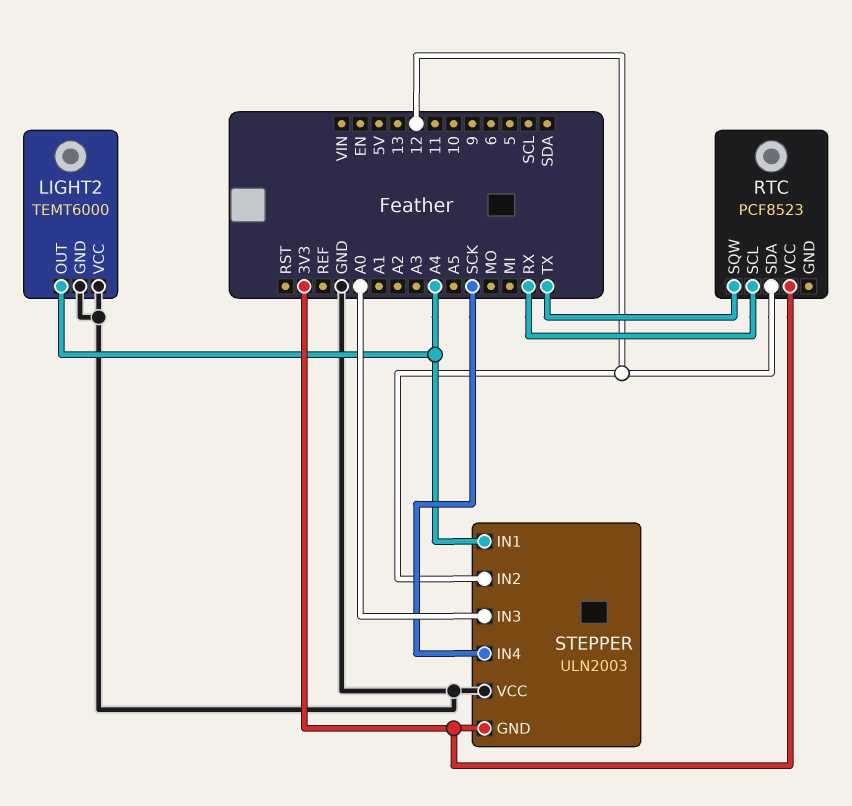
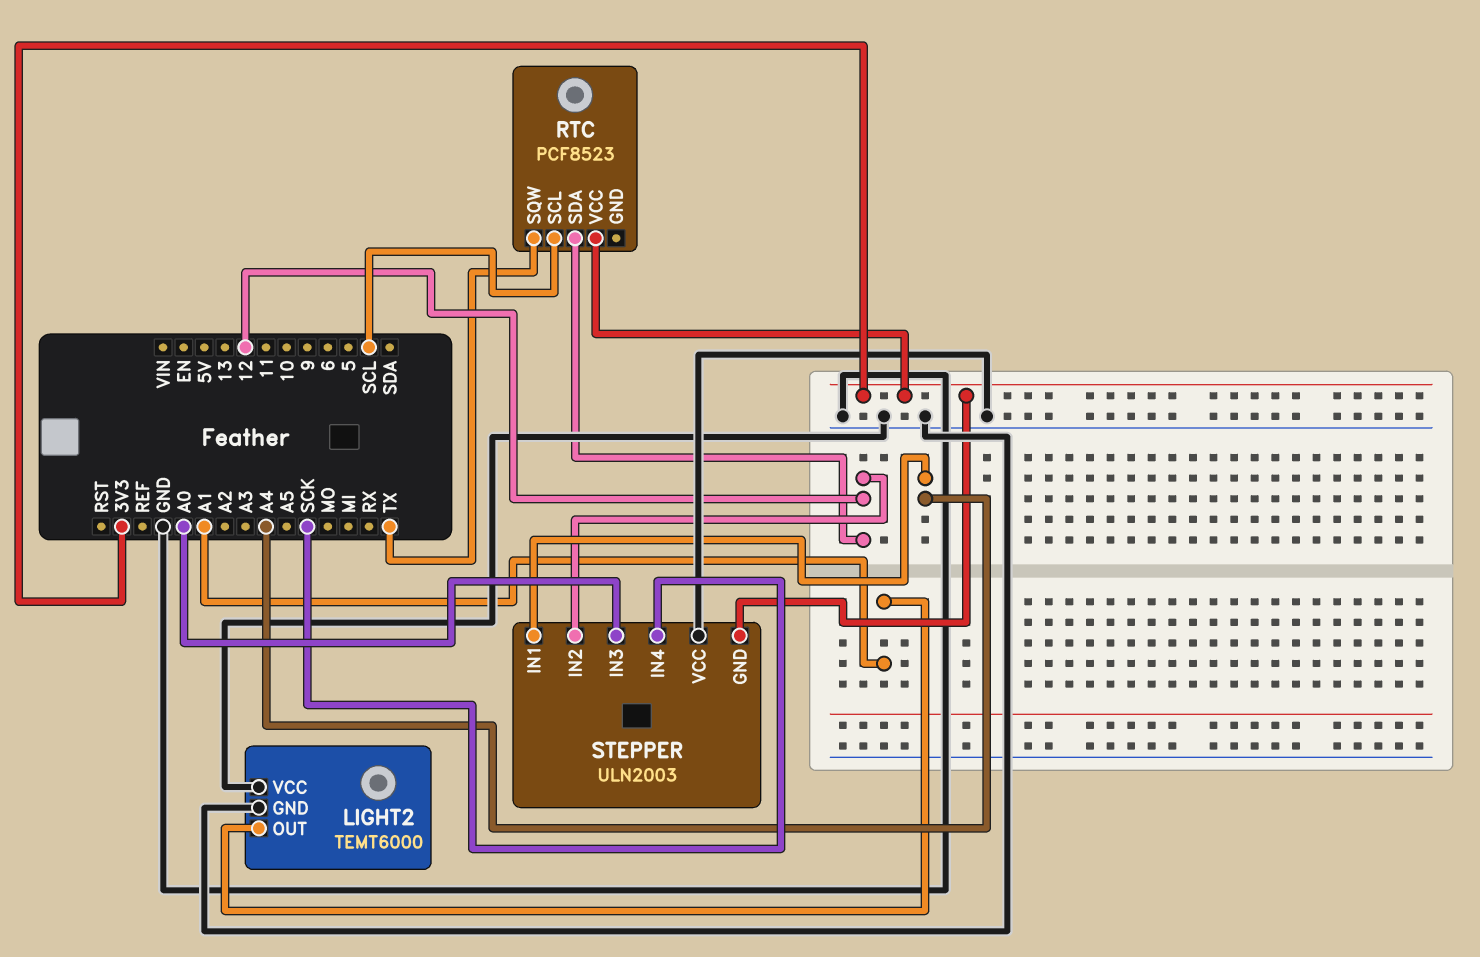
LIGHT2 pin OUT: A4 -> A1
RTC pin SCL: RX -> SCL

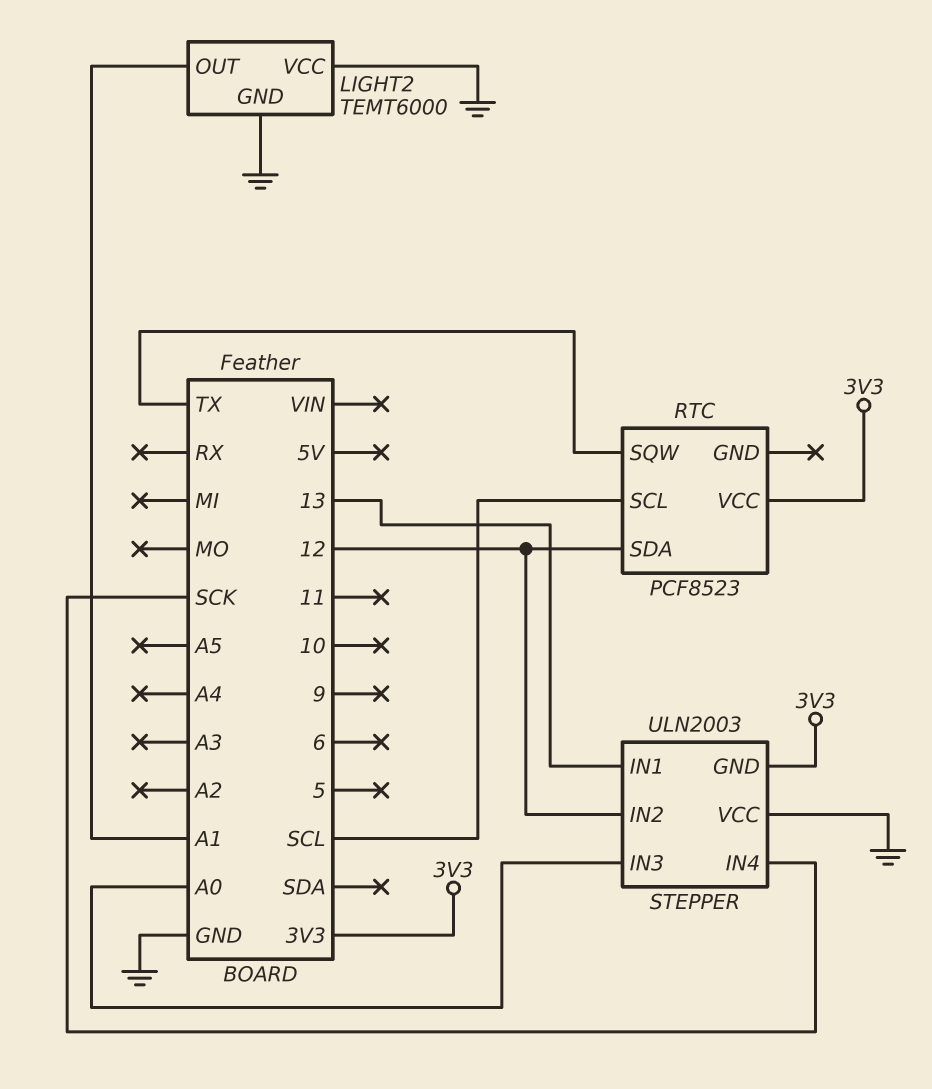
STEPPER pin IN1: A4 -> 13

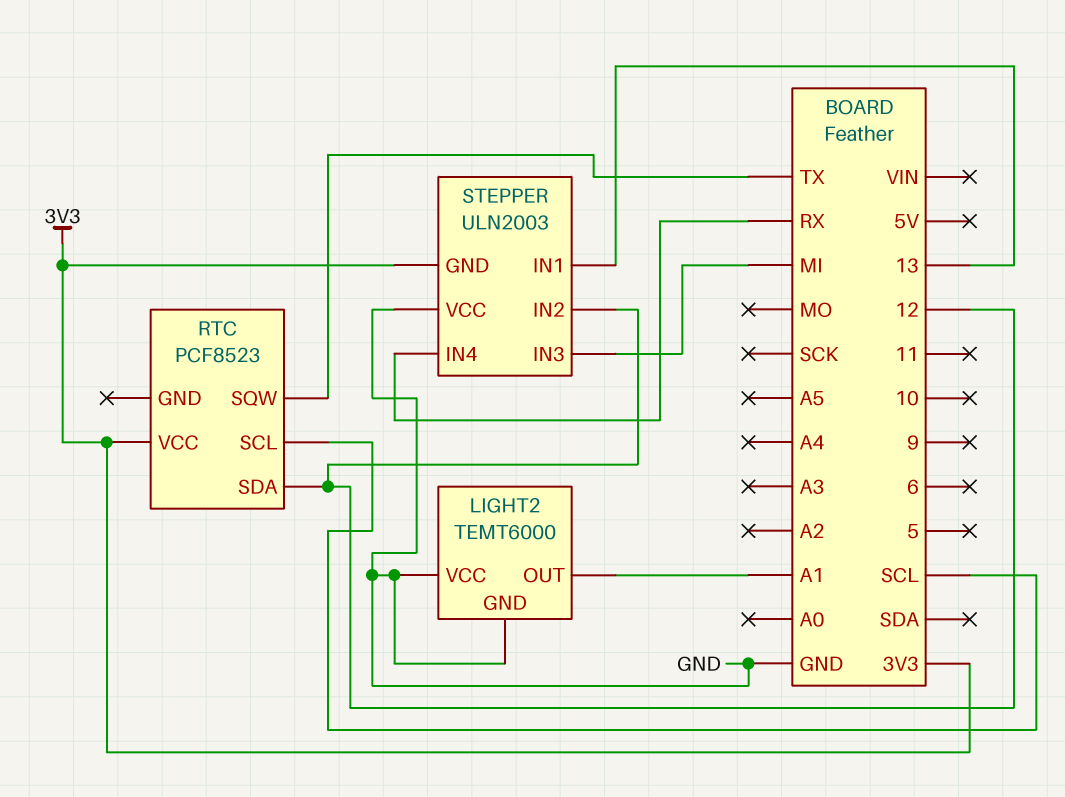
STEPPER pin IN3: A0 -> MI
STEPPER pin IN4: SCK -> RX

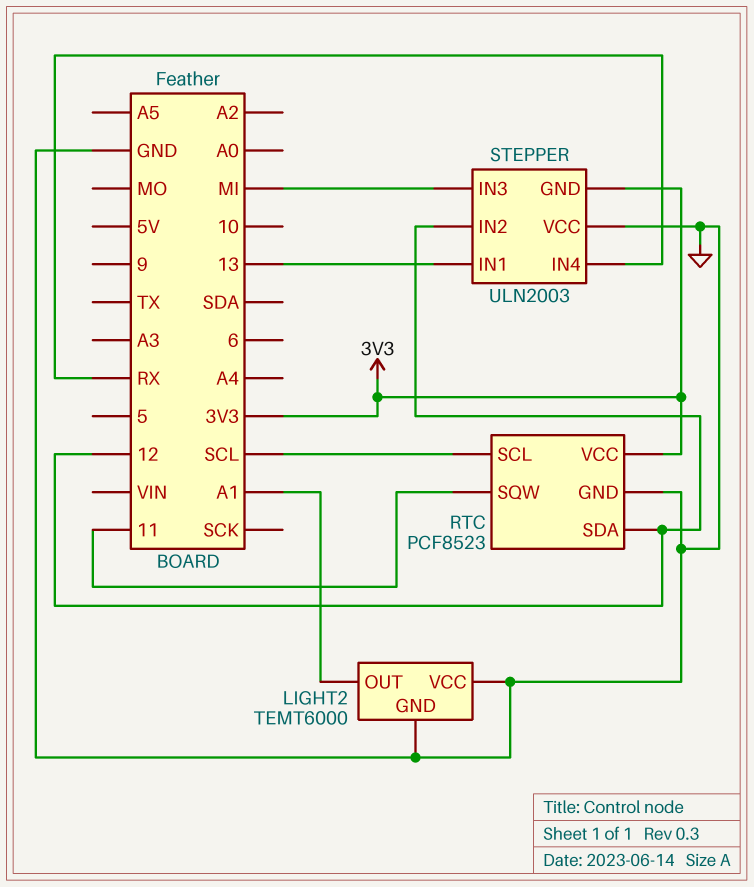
RTC pin GND: none -> GND
RTC pin SQW: TX -> 11

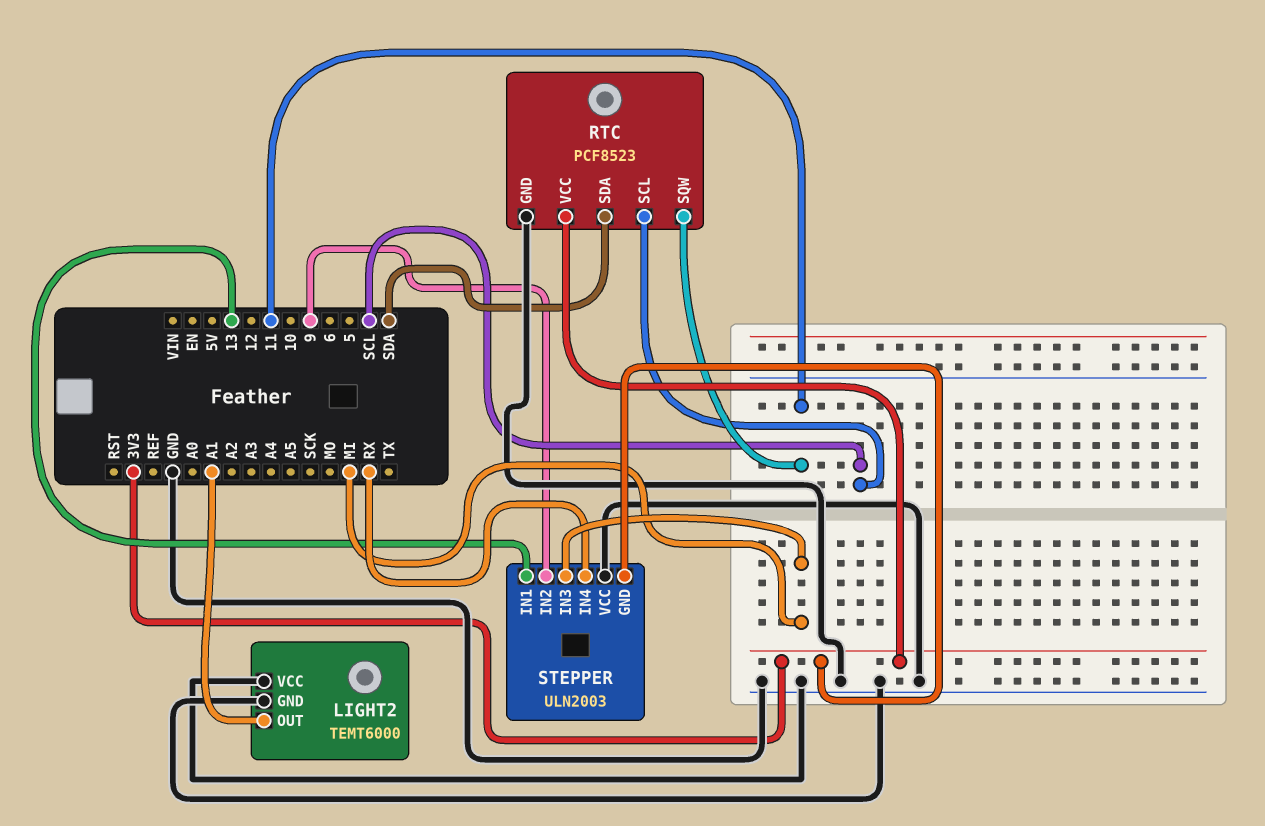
RTC pin SDA: 12 -> SDA
STEPPER pin IN2: 12 -> 9

